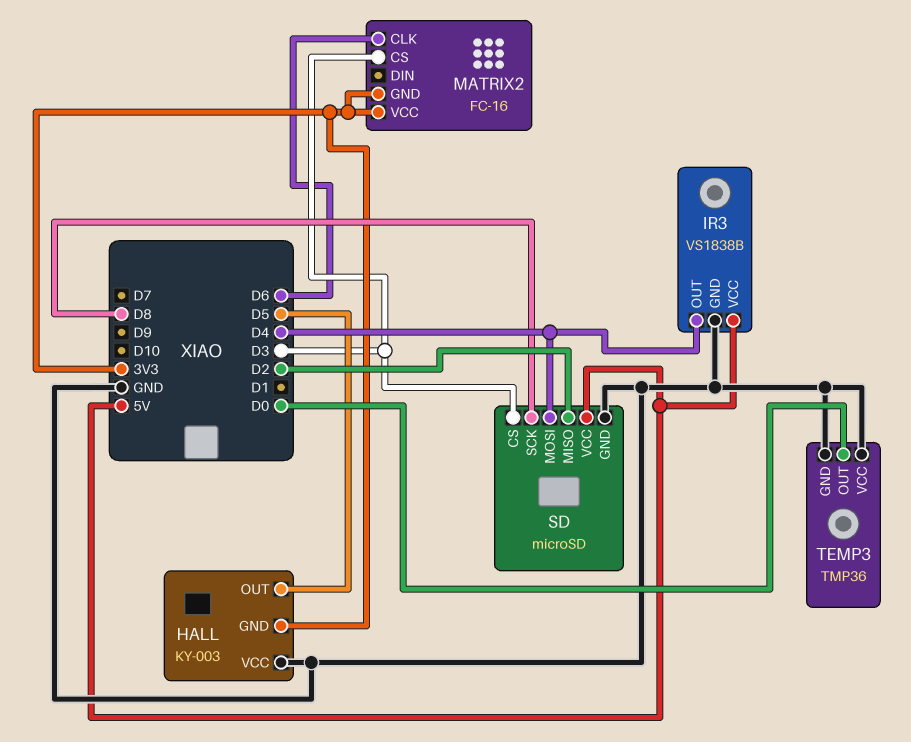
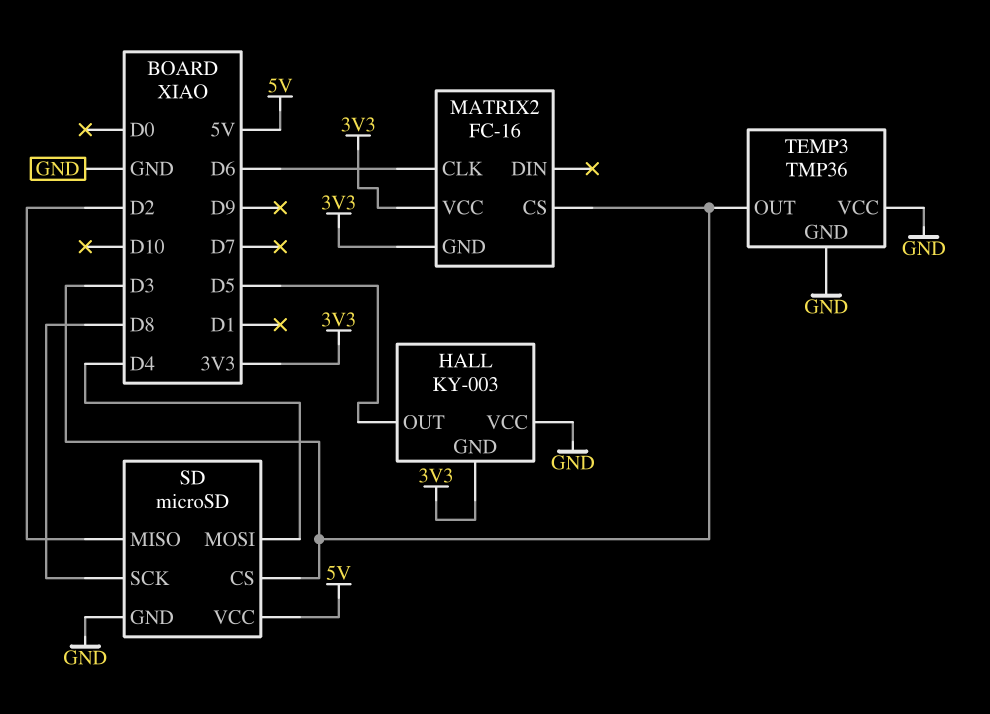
IR3: VS1838B -> none
IR3 pin GND: GND -> none
IR3 pin OUT: D4 -> none
IR3 pin VCC: 5V -> none
TEMP3 pin OUT: D0 -> D3

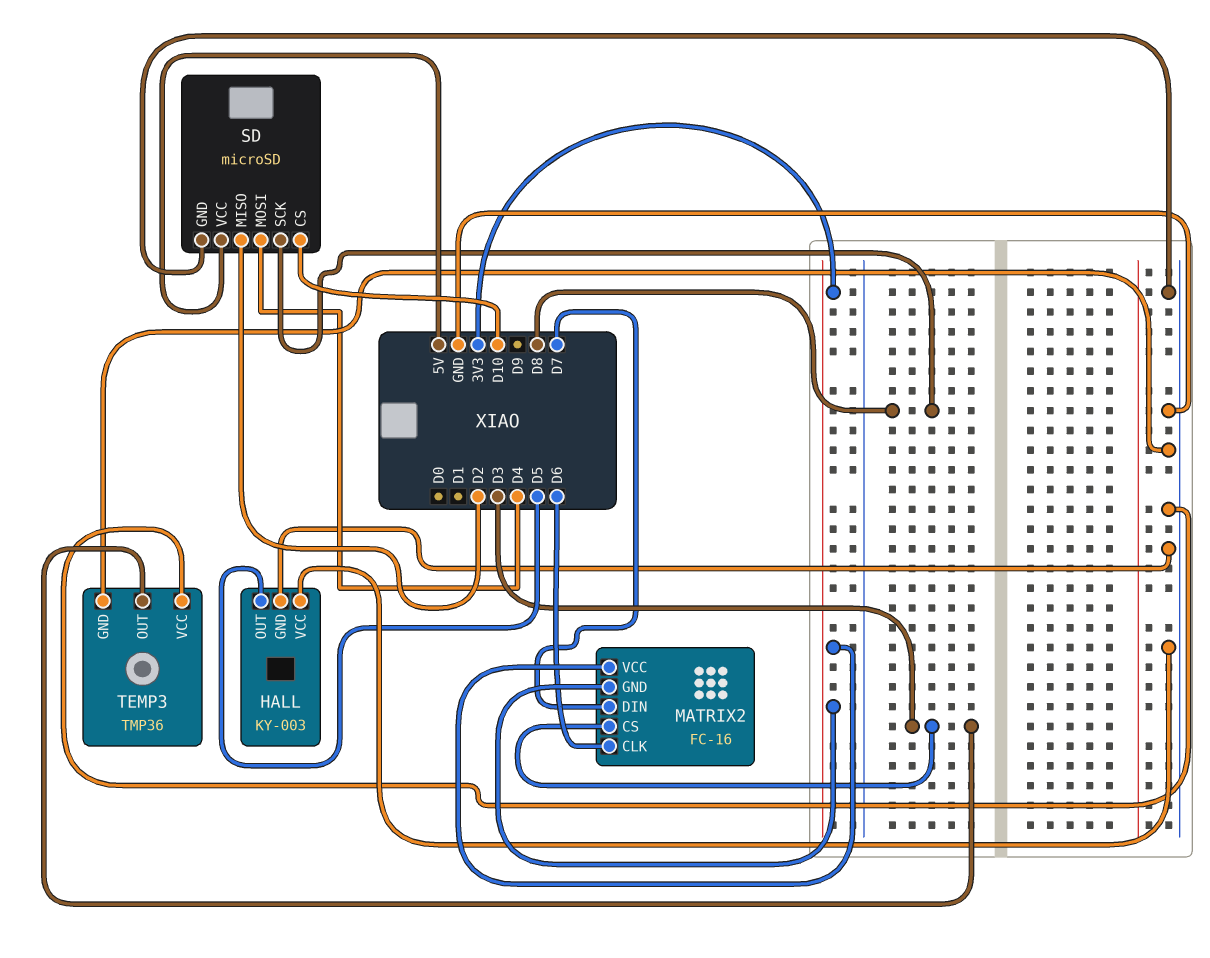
HALL pin GND: 3V3 -> GND
MATRIX2 pin DIN: none -> D7
SD pin CS: D3 -> D10

